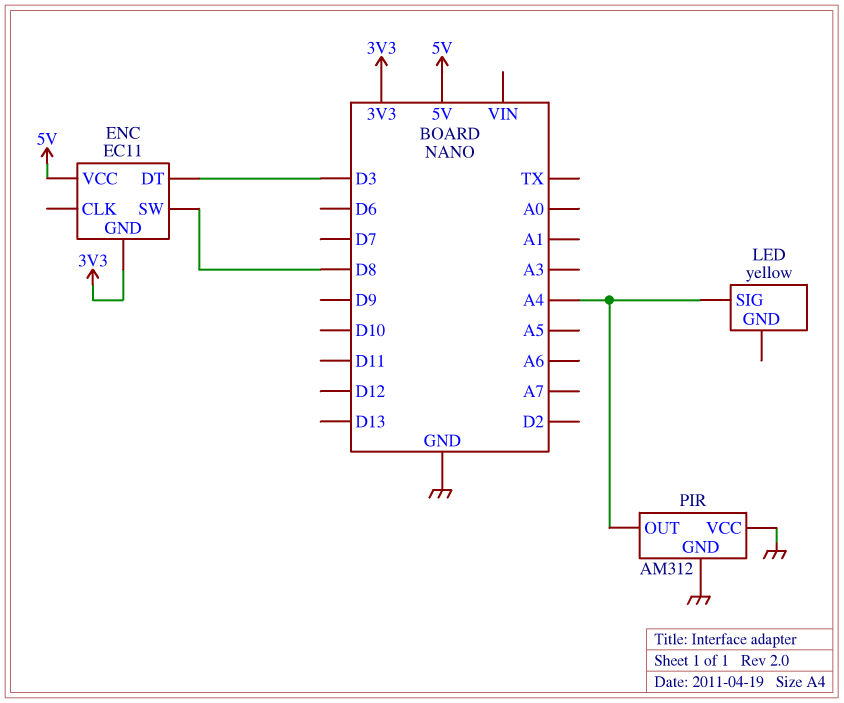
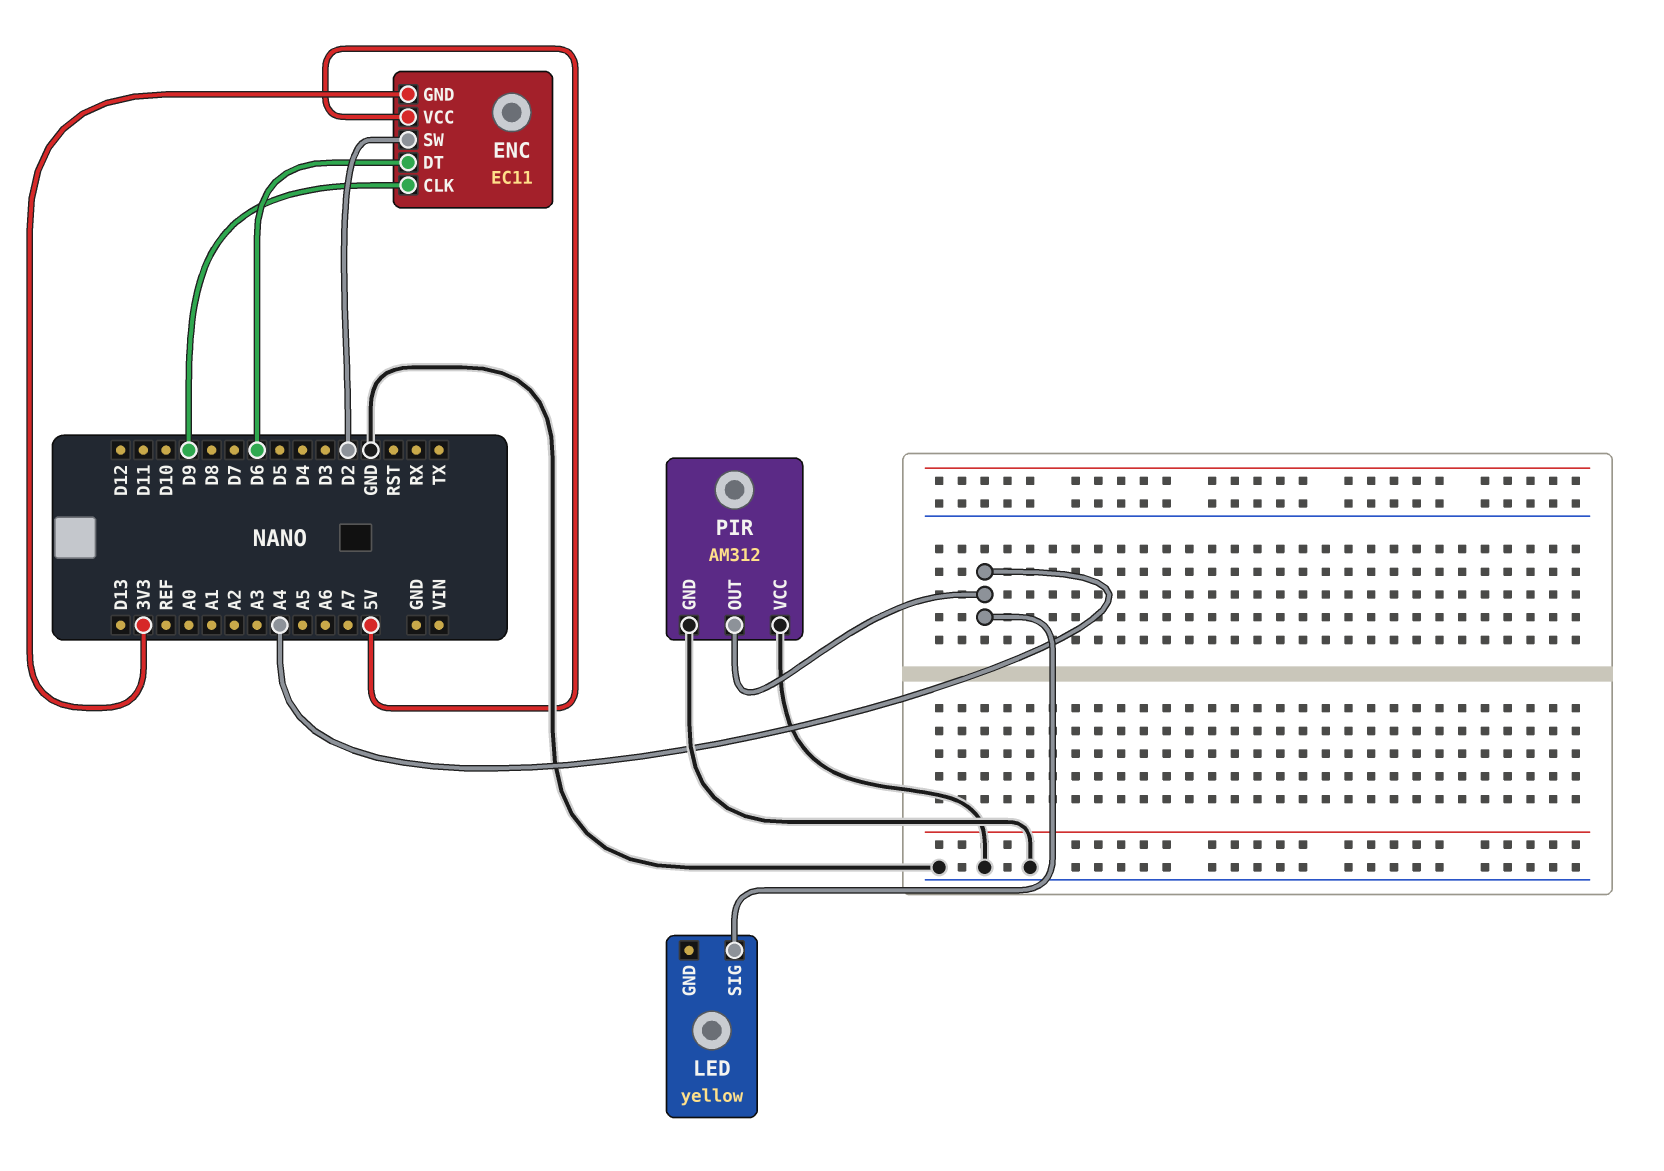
ENC pin CLK: none -> D9
ENC pin DT: D3 -> D6
ENC pin SW: D8 -> D2

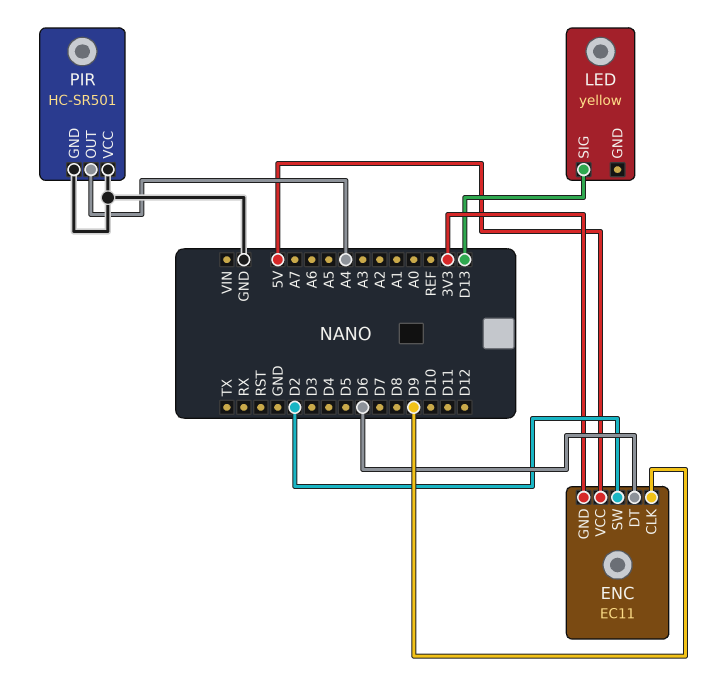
LED pin SIG: A4 -> D13
PIR: AM312 -> HC-SR501

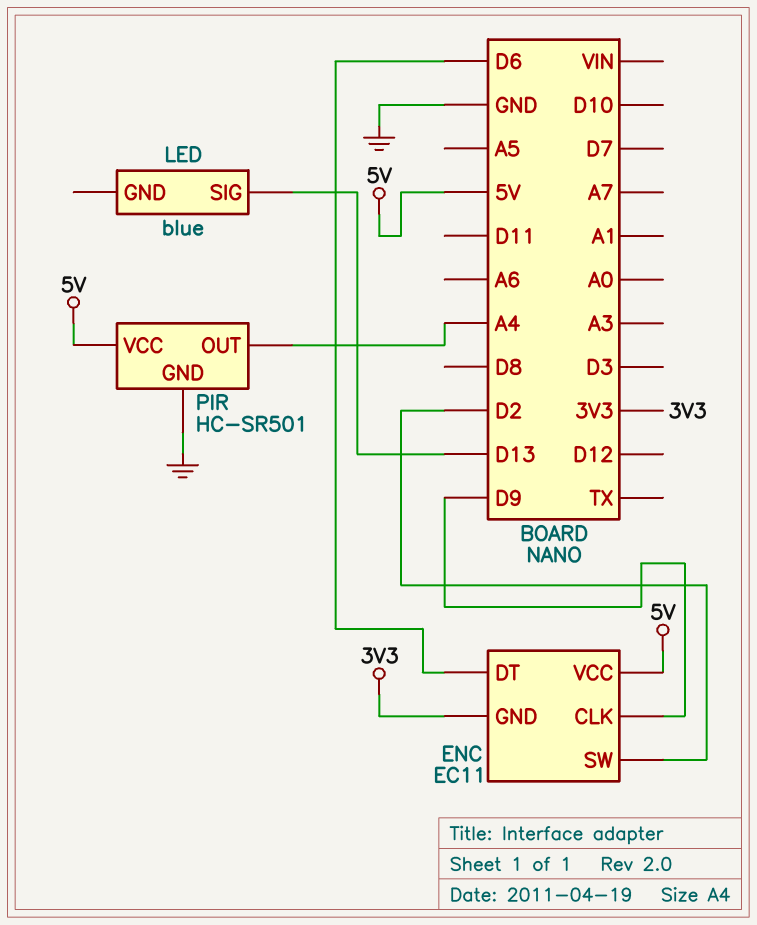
LED: yellow -> blue
PIR pin VCC: GND -> 5V

